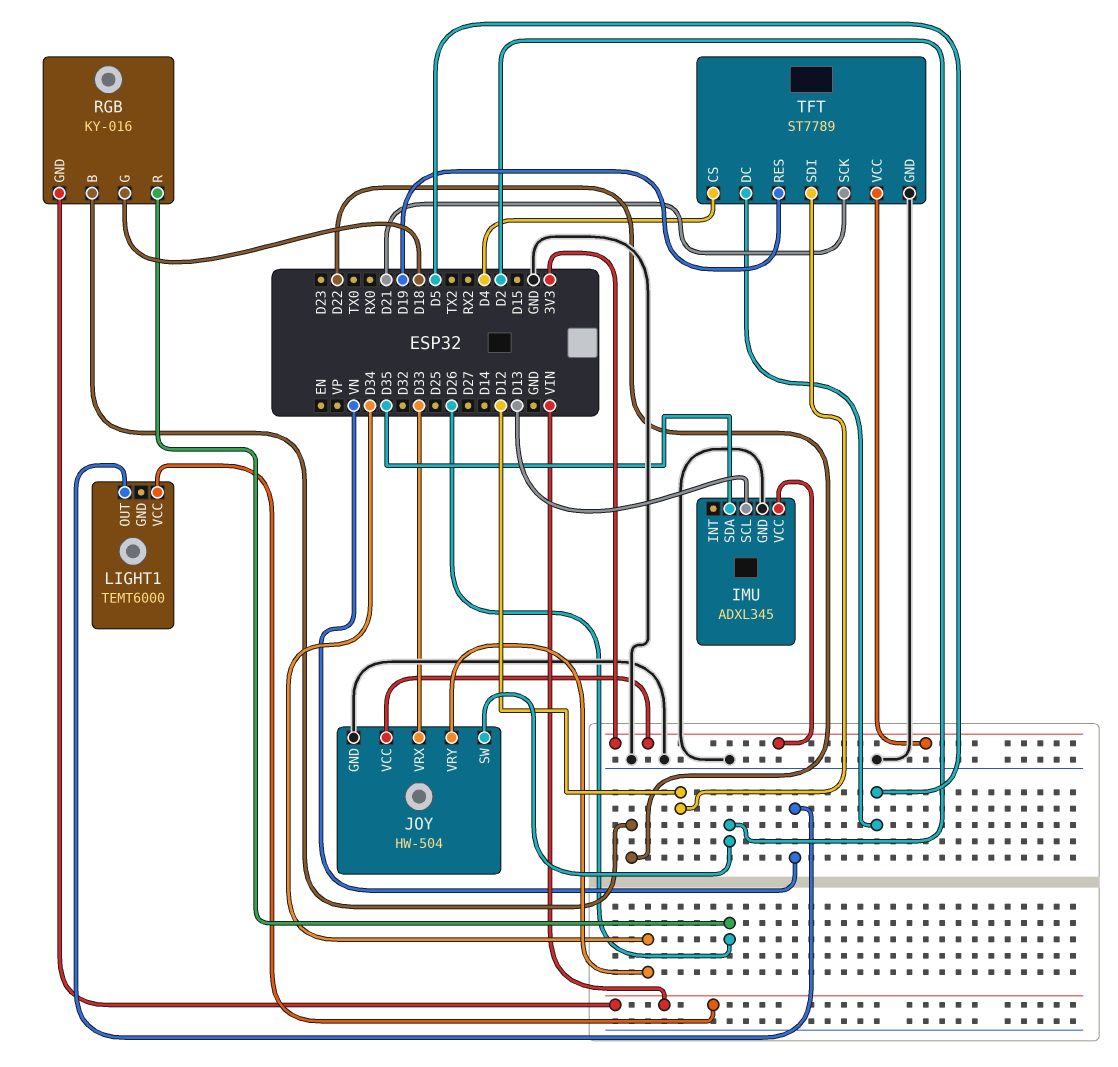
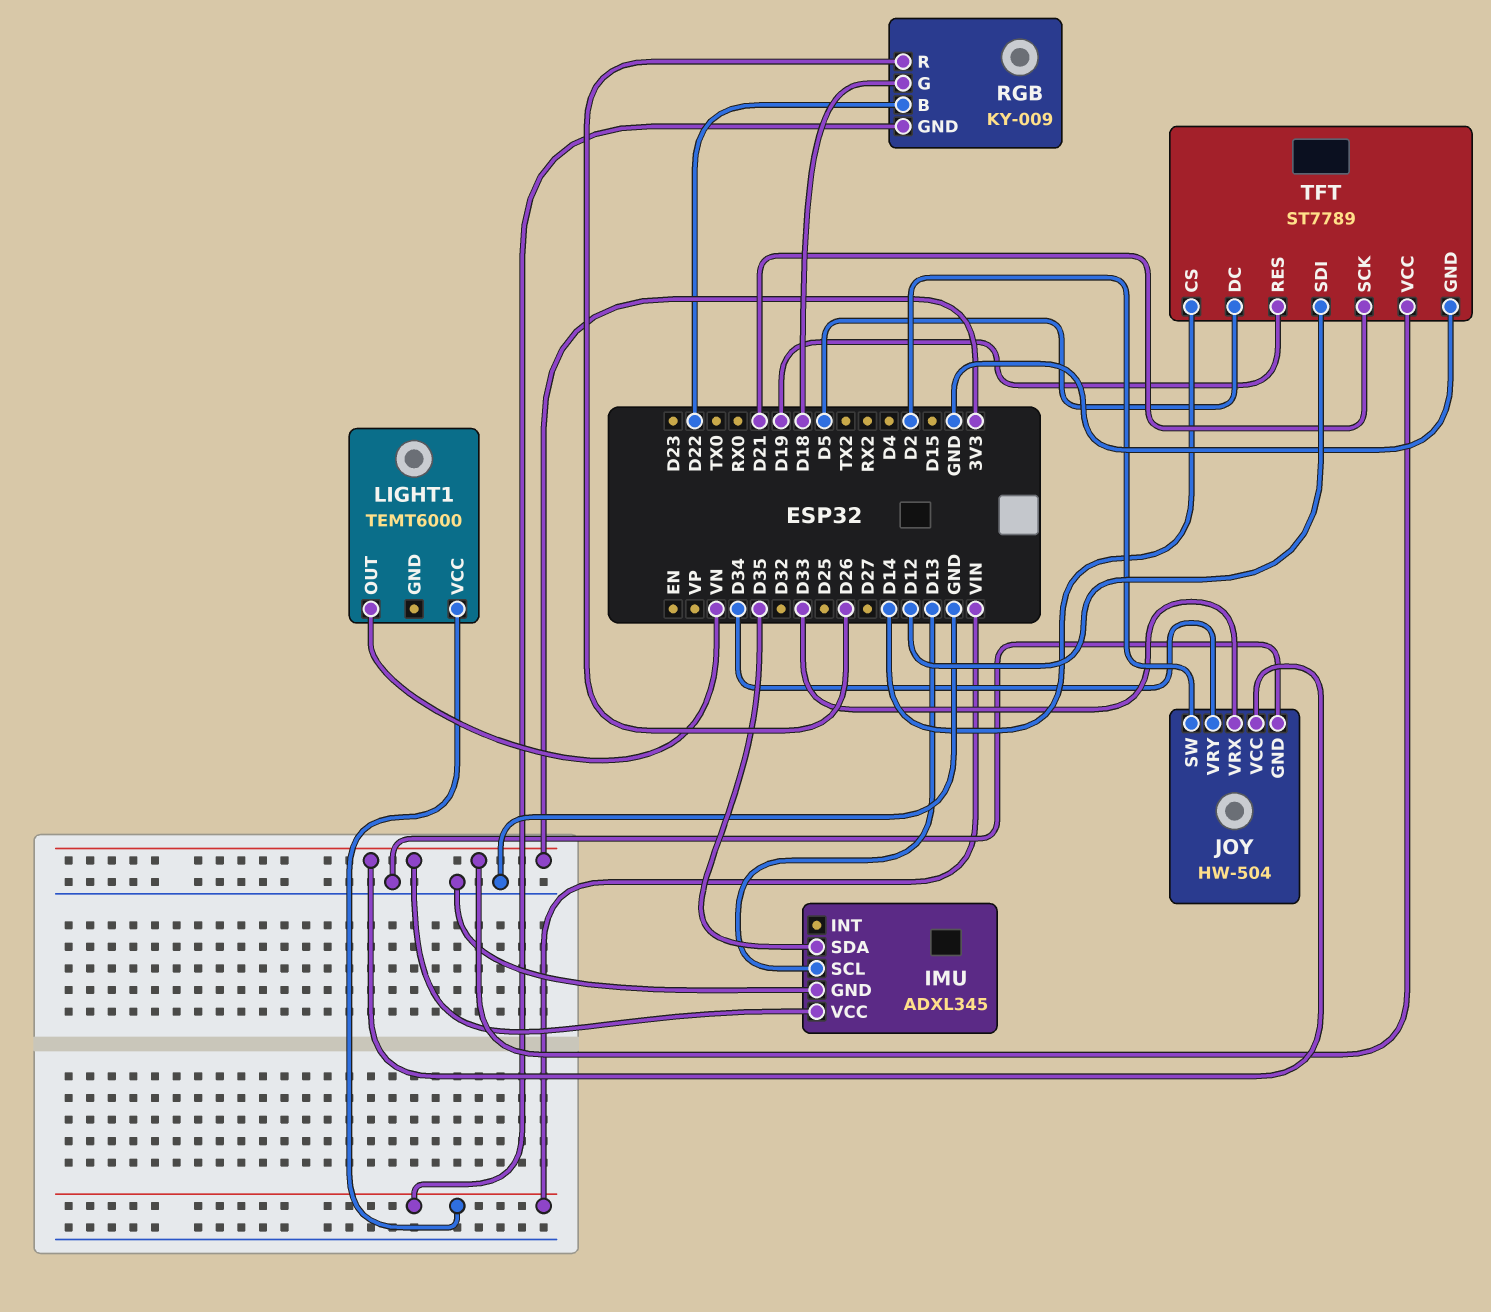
RGB: KY-016 -> KY-009
TFT pin CS: D4 -> D14

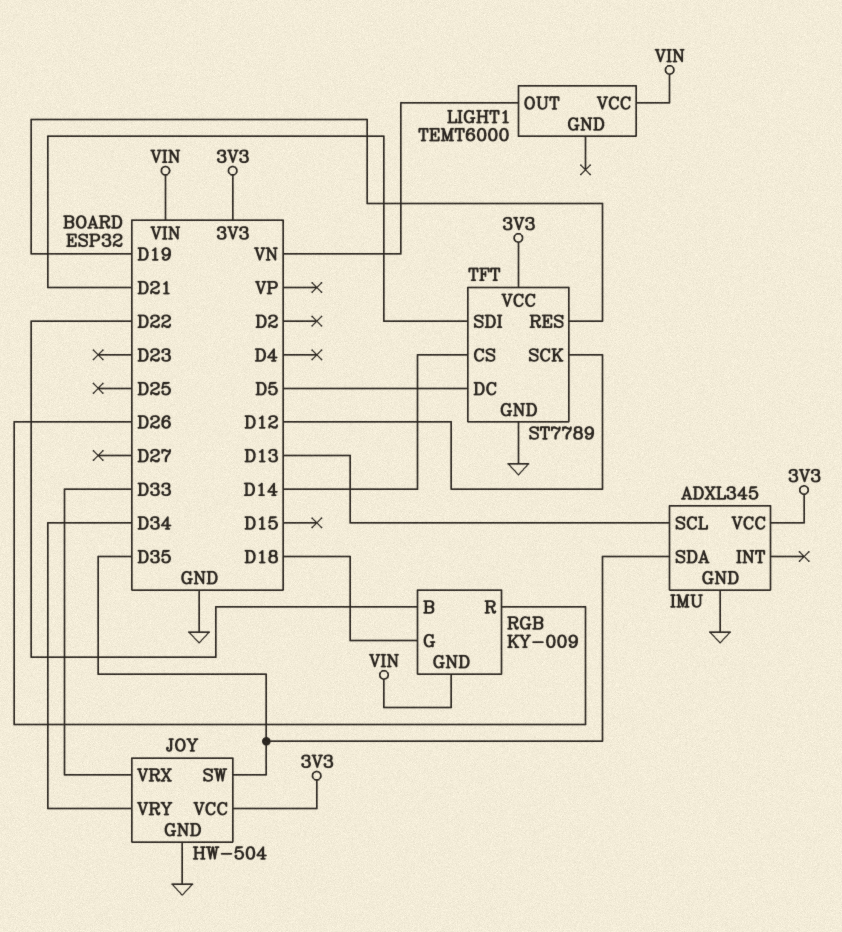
JOY pin SW: D2 -> D35
TFT pin SCK: D21 -> D12
TFT pin SDI: D12 -> D21

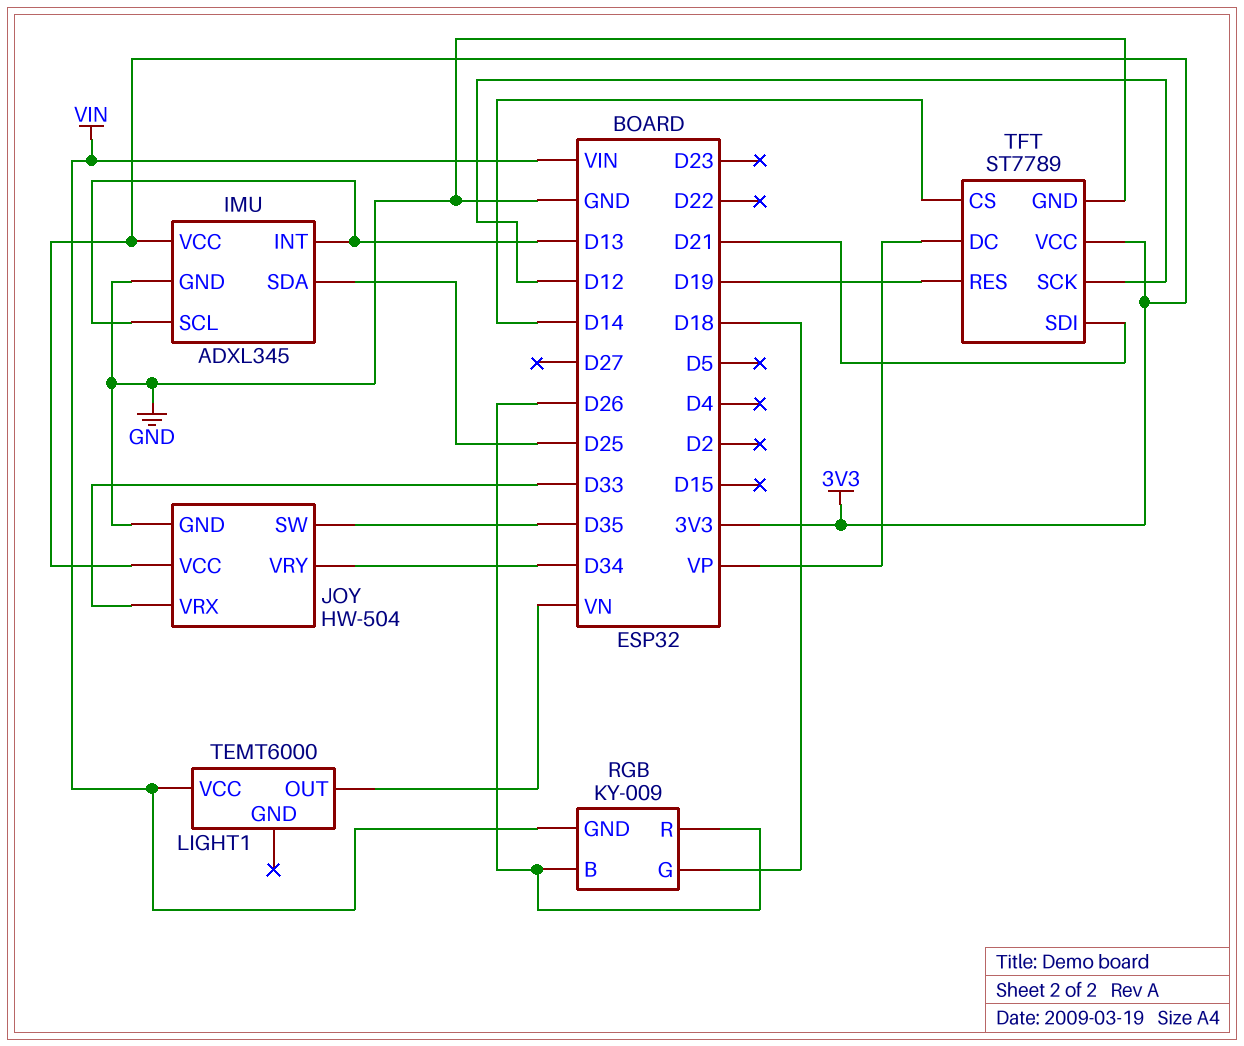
IMU pin INT: none -> D13
IMU pin SDA: D35 -> D25
RGB pin B: D22 -> D26
TFT pin DC: D5 -> VP

